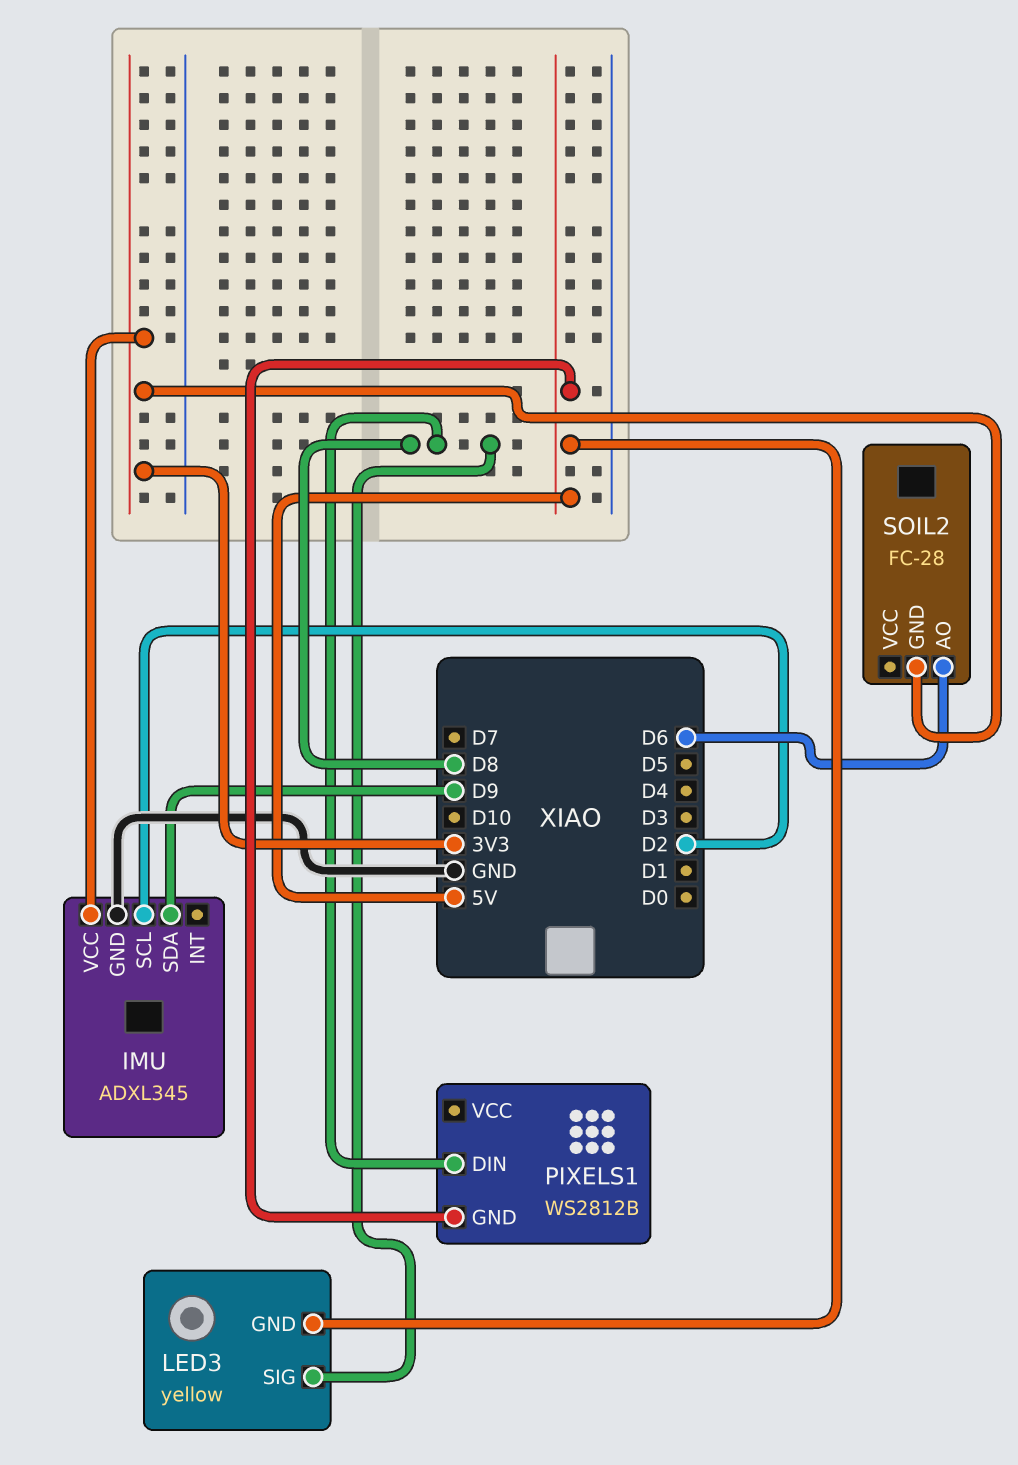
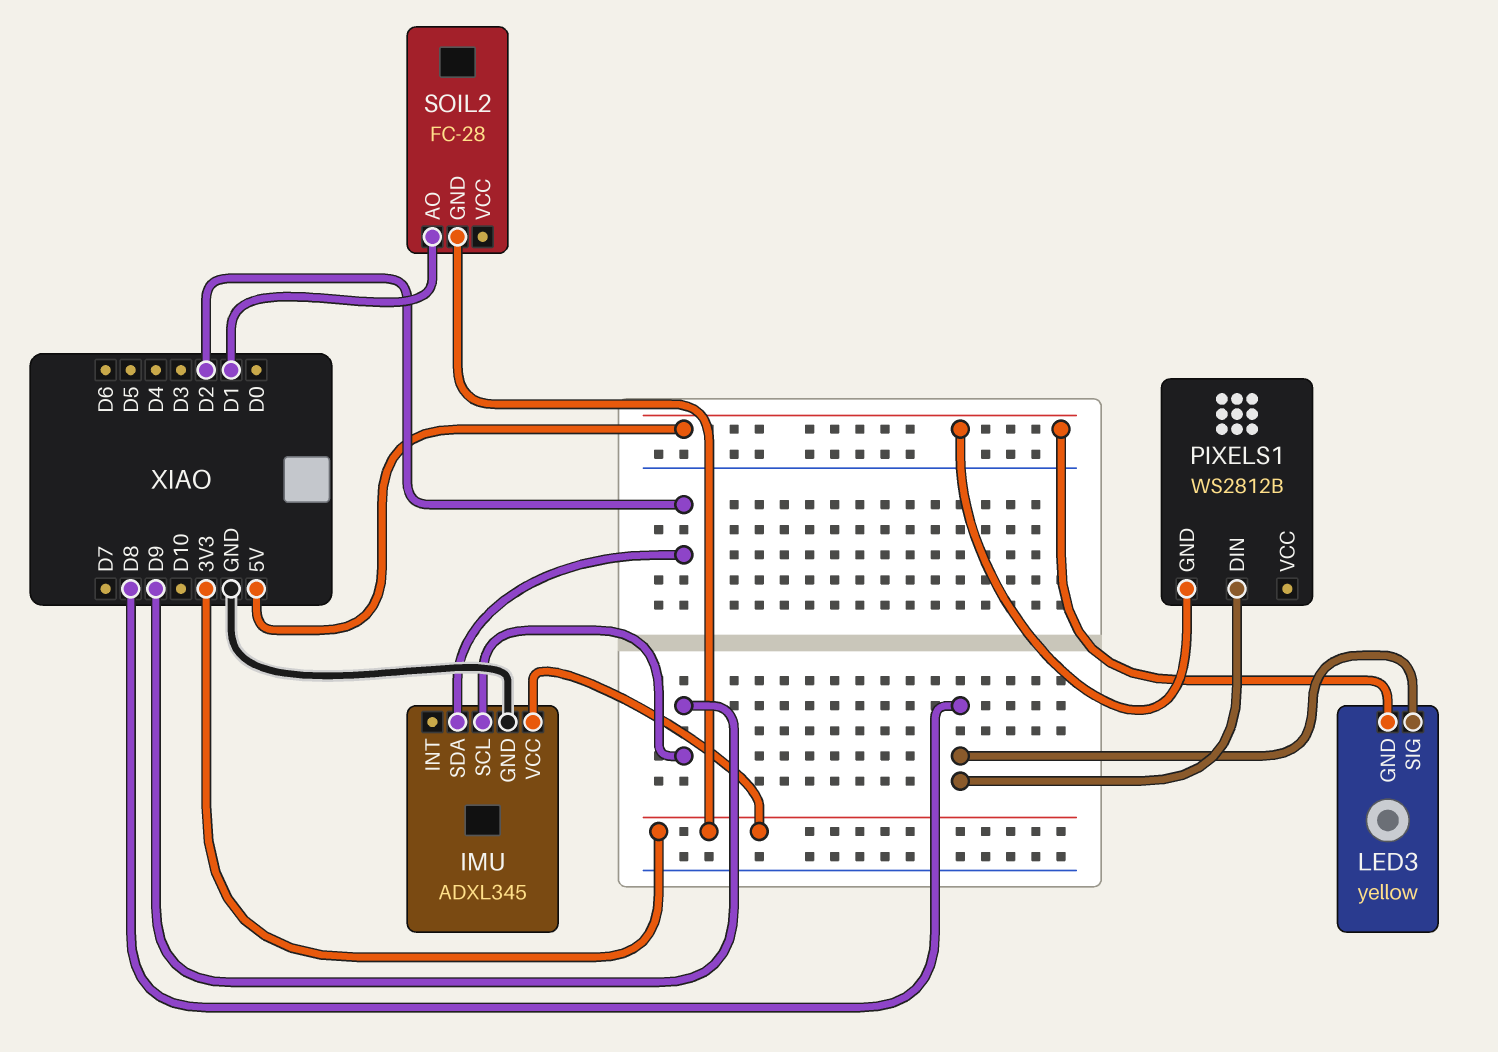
IMU pin SCL: D2 -> D9
IMU pin SDA: D9 -> D2
SOIL2 pin AO: D6 -> D1

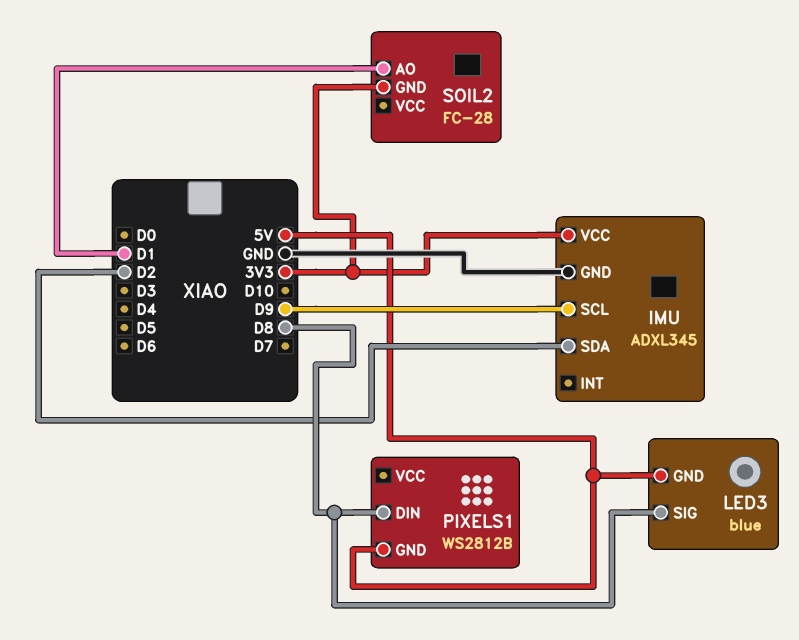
LED3: yellow -> blue

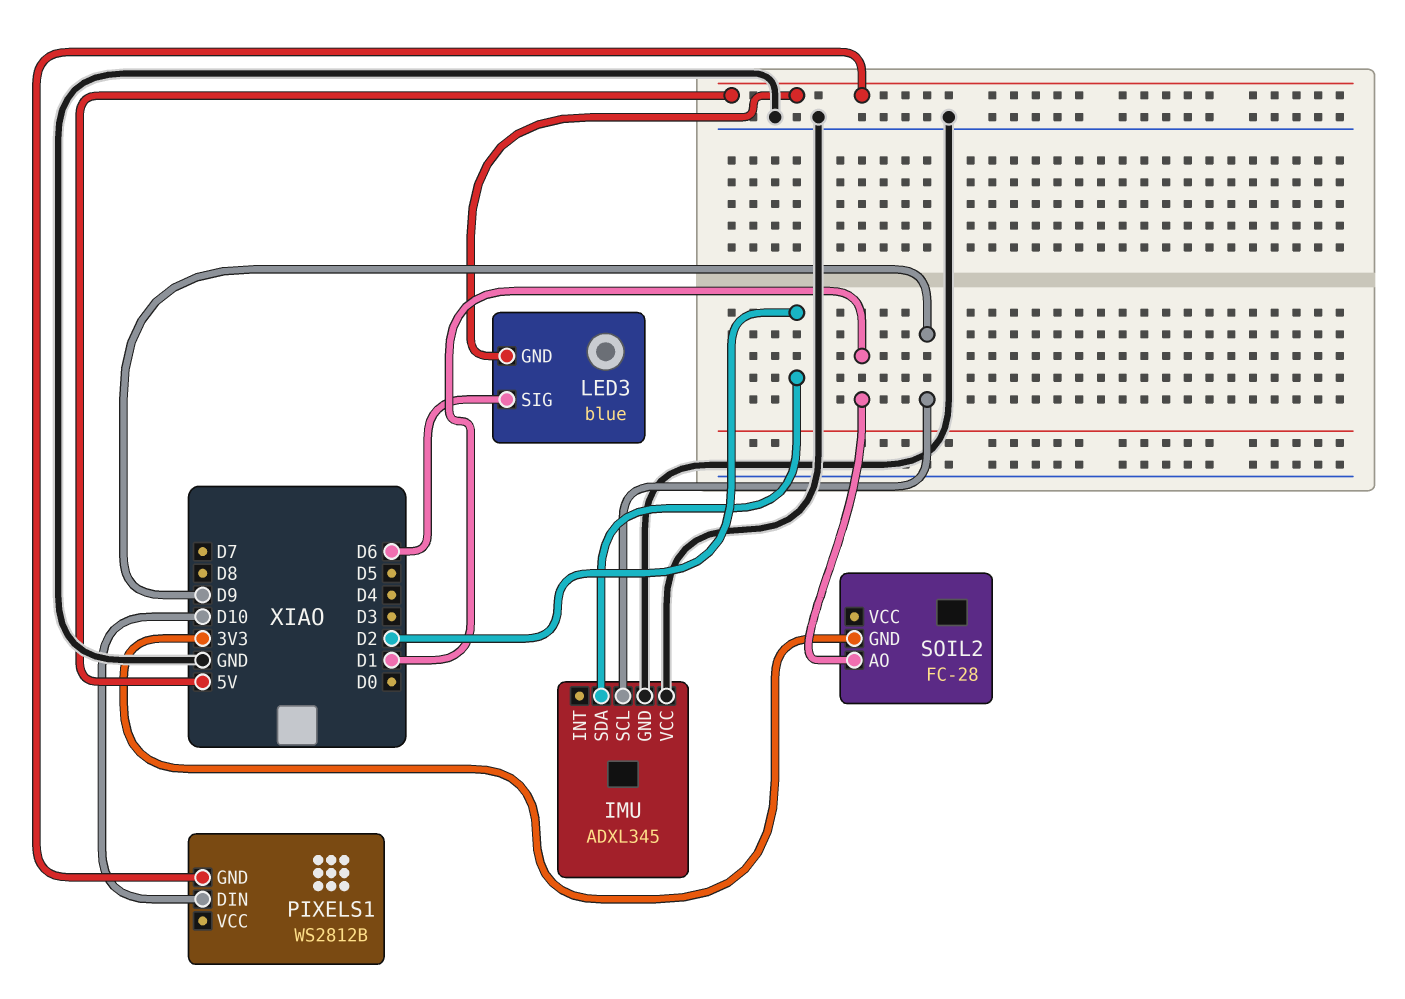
IMU pin VCC: 3V3 -> GND
LED3 pin SIG: D8 -> D6
PIXELS1 pin DIN: D8 -> D10

